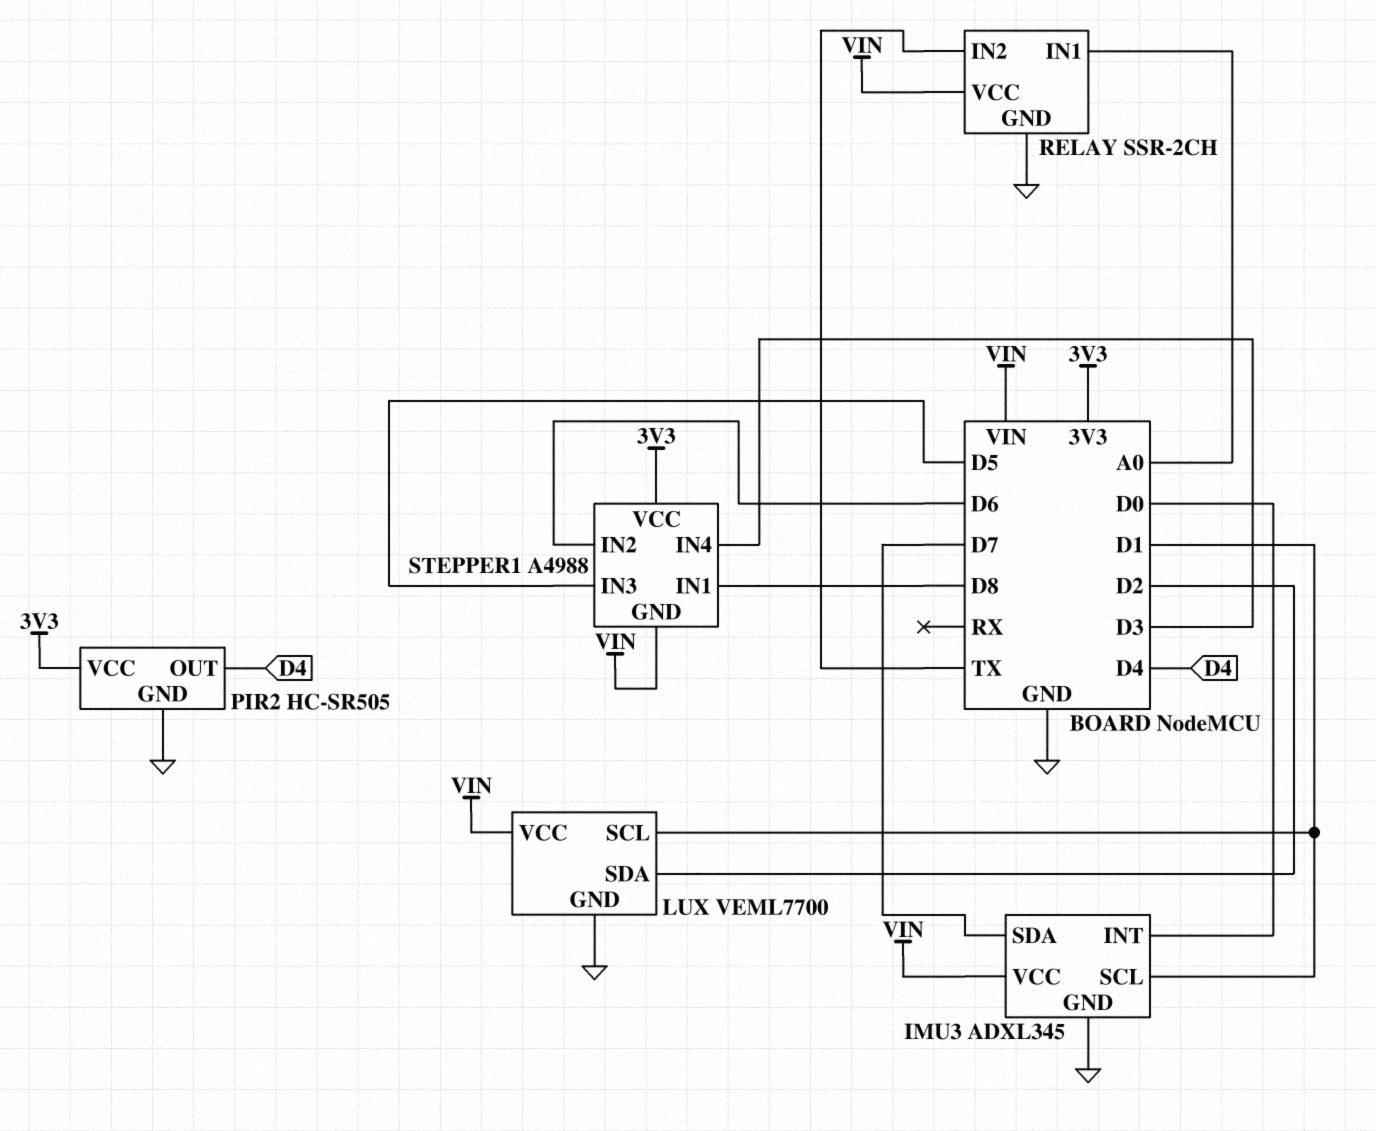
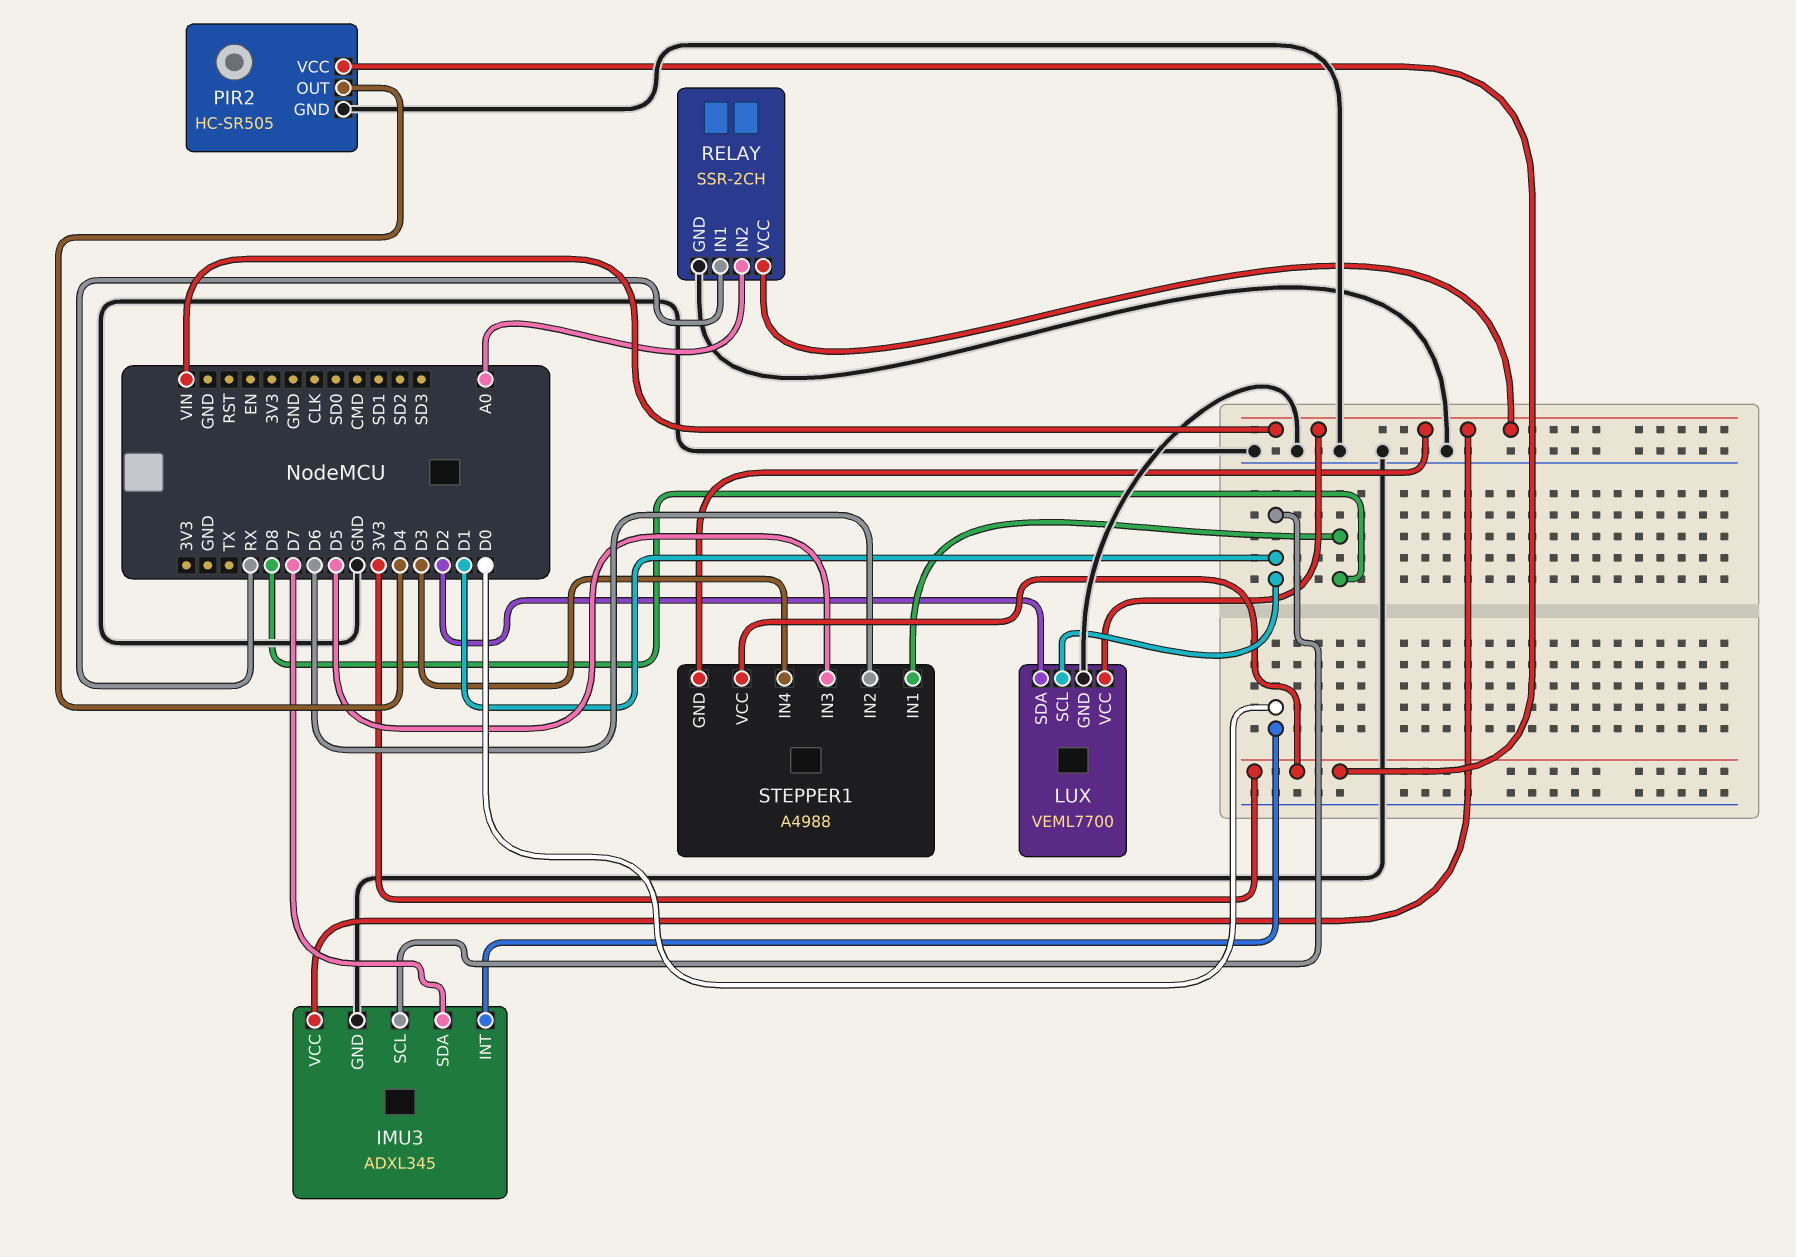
RELAY pin IN1: A0 -> RX
RELAY pin IN2: TX -> A0

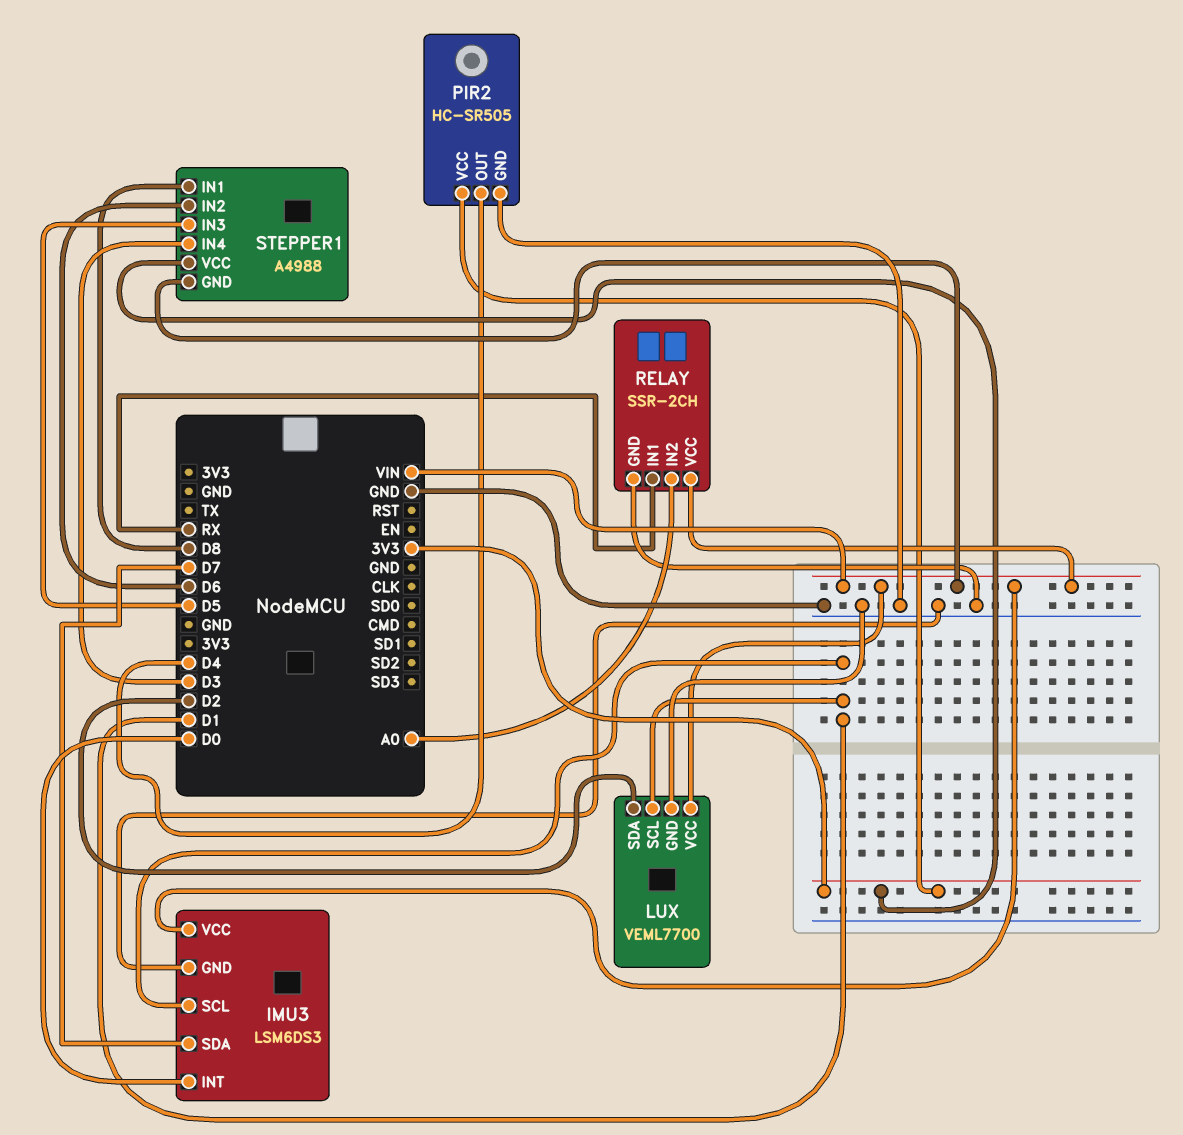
IMU3: ADXL345 -> LSM6DS3

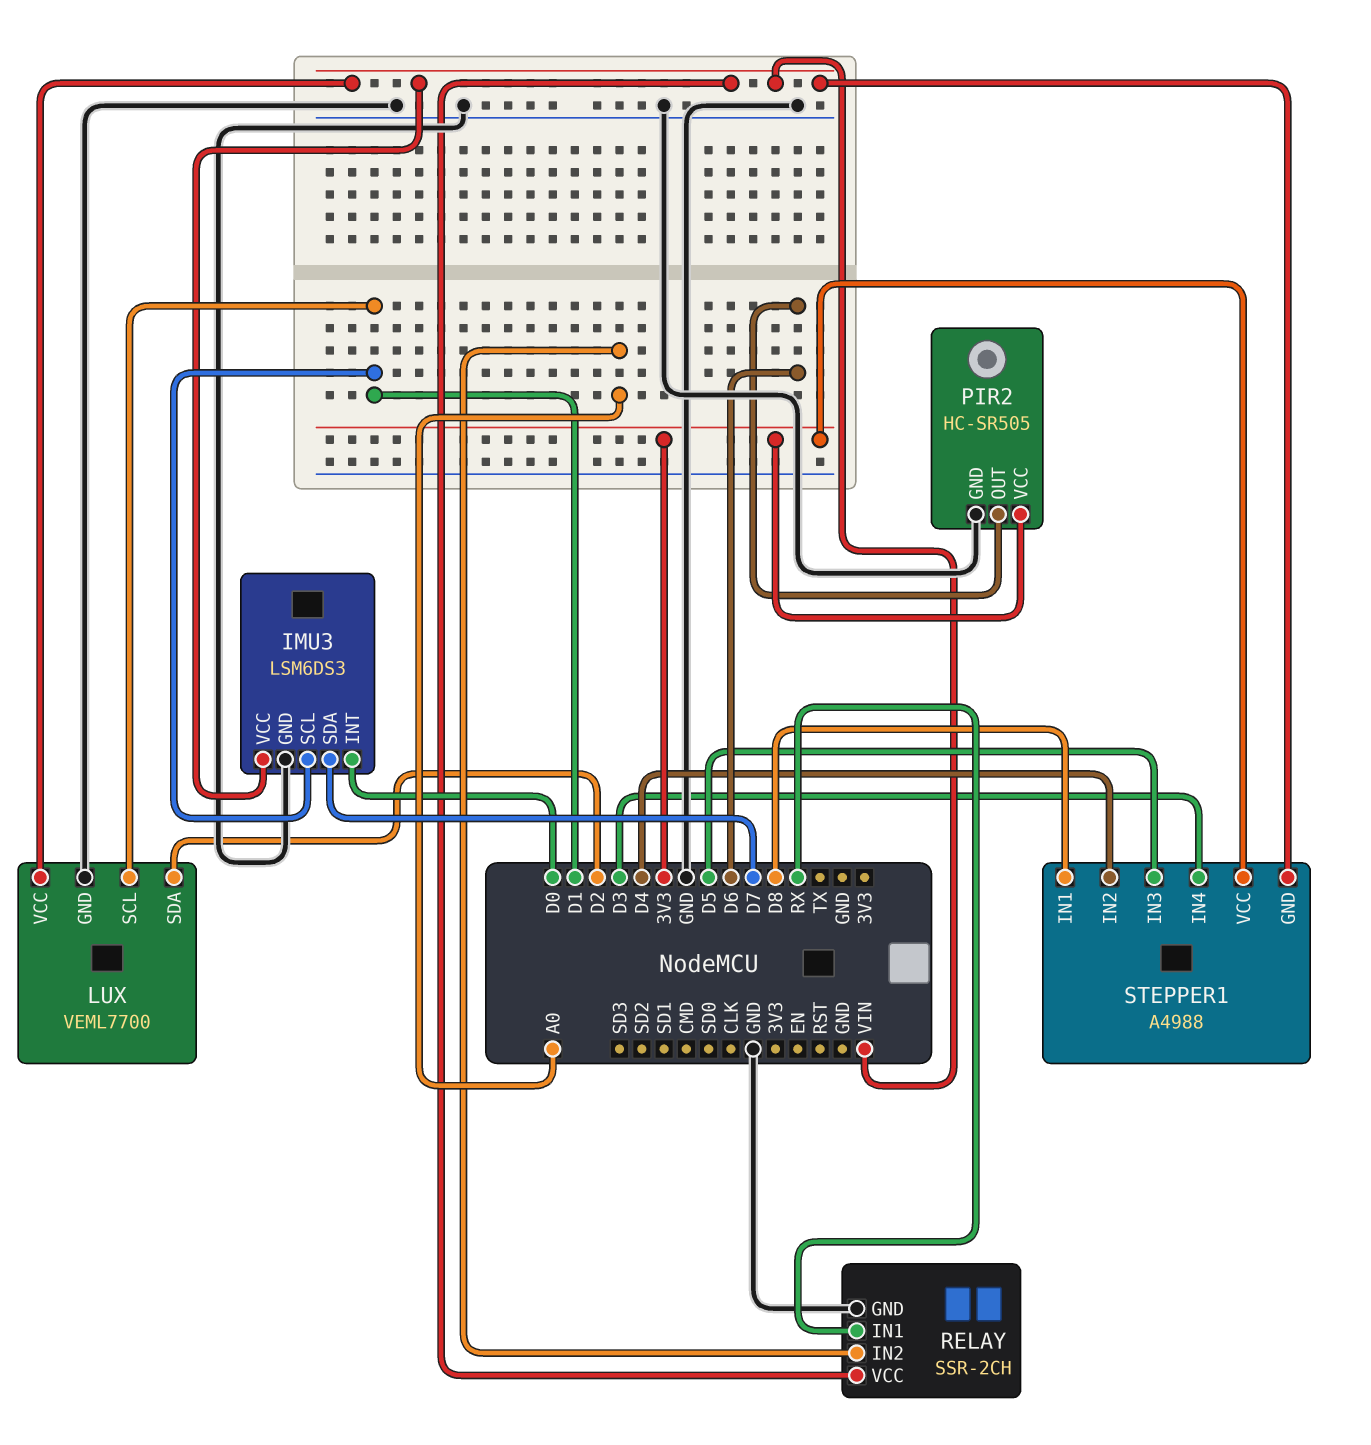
PIR2 pin OUT: D4 -> D6
STEPPER1 pin IN2: D6 -> D4

